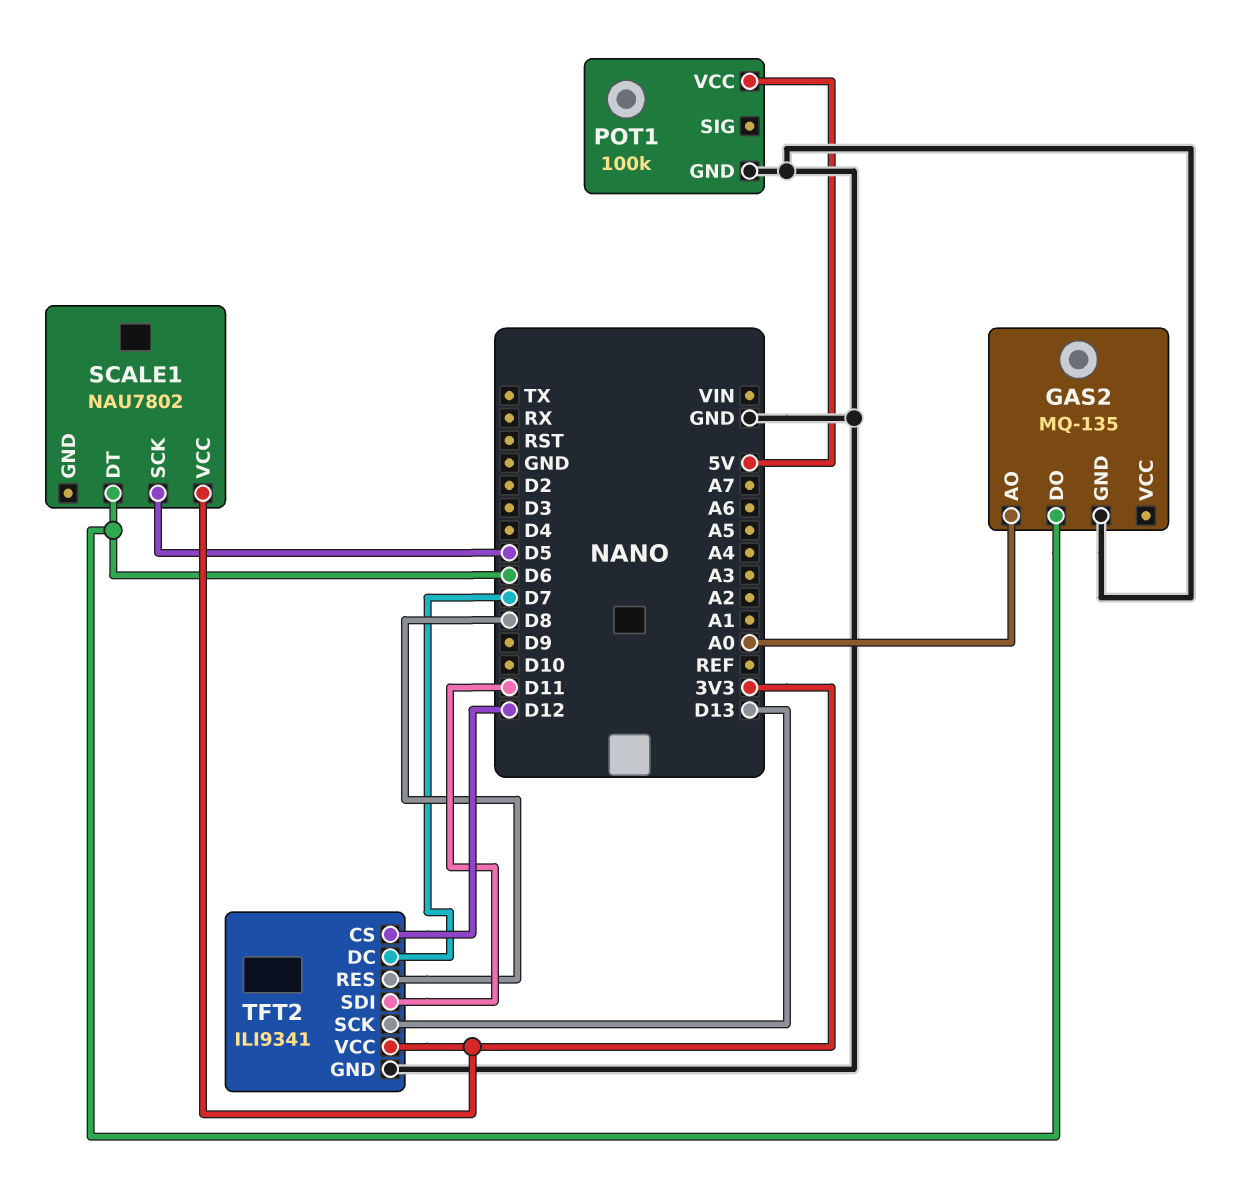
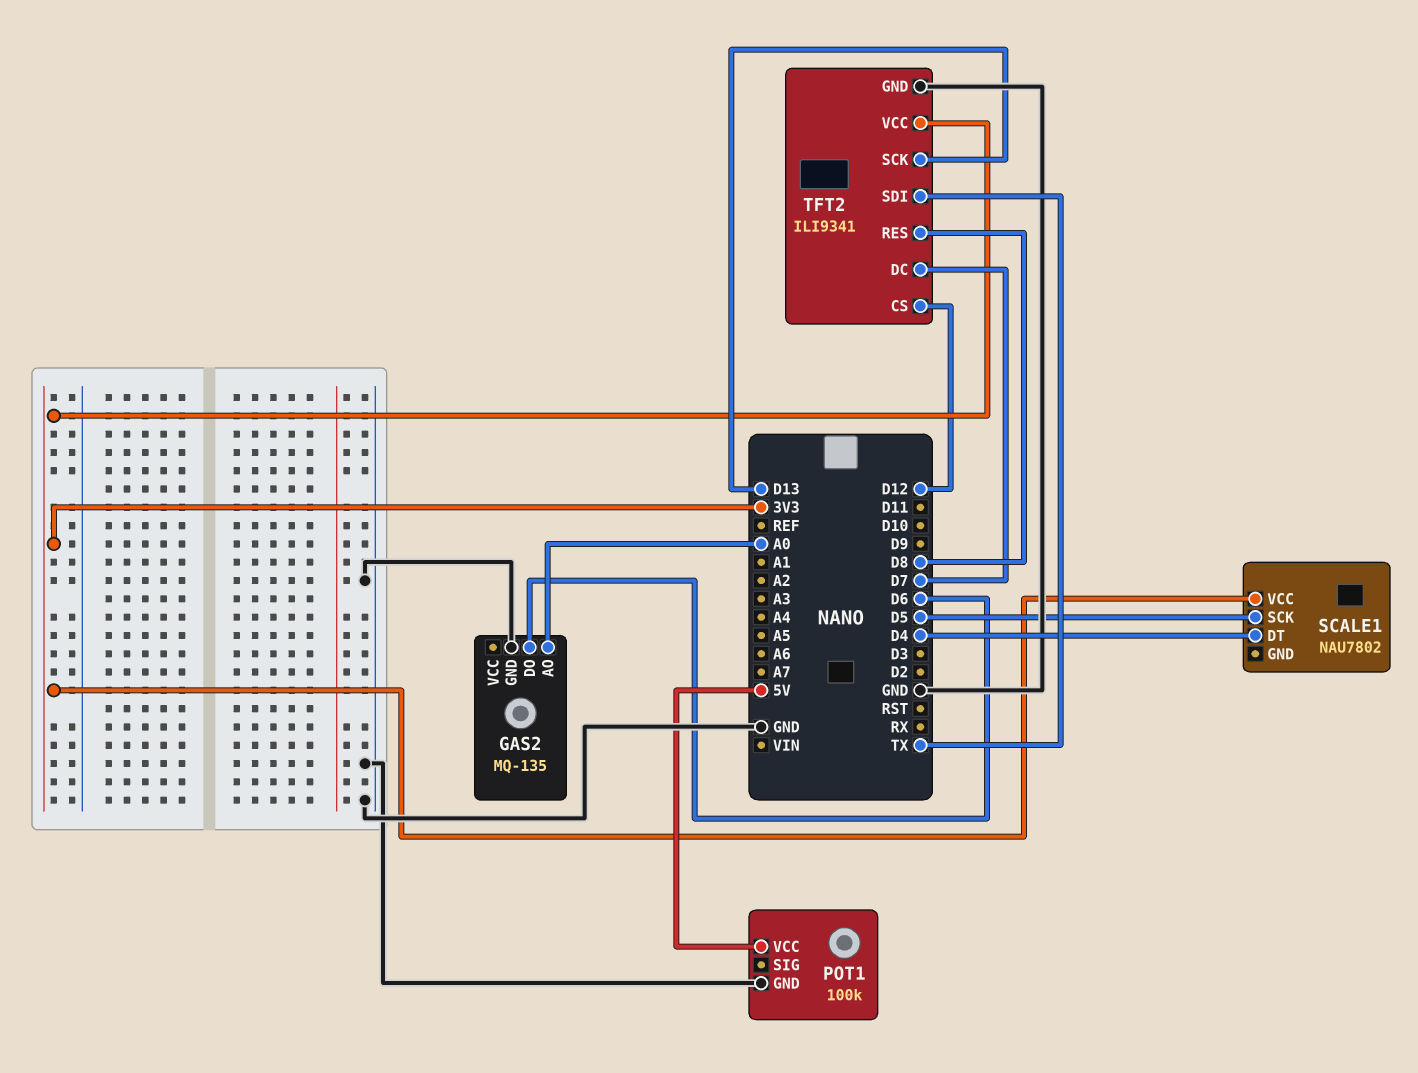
SCALE1 pin DT: D6 -> D4
TFT2 pin SDI: D11 -> TX

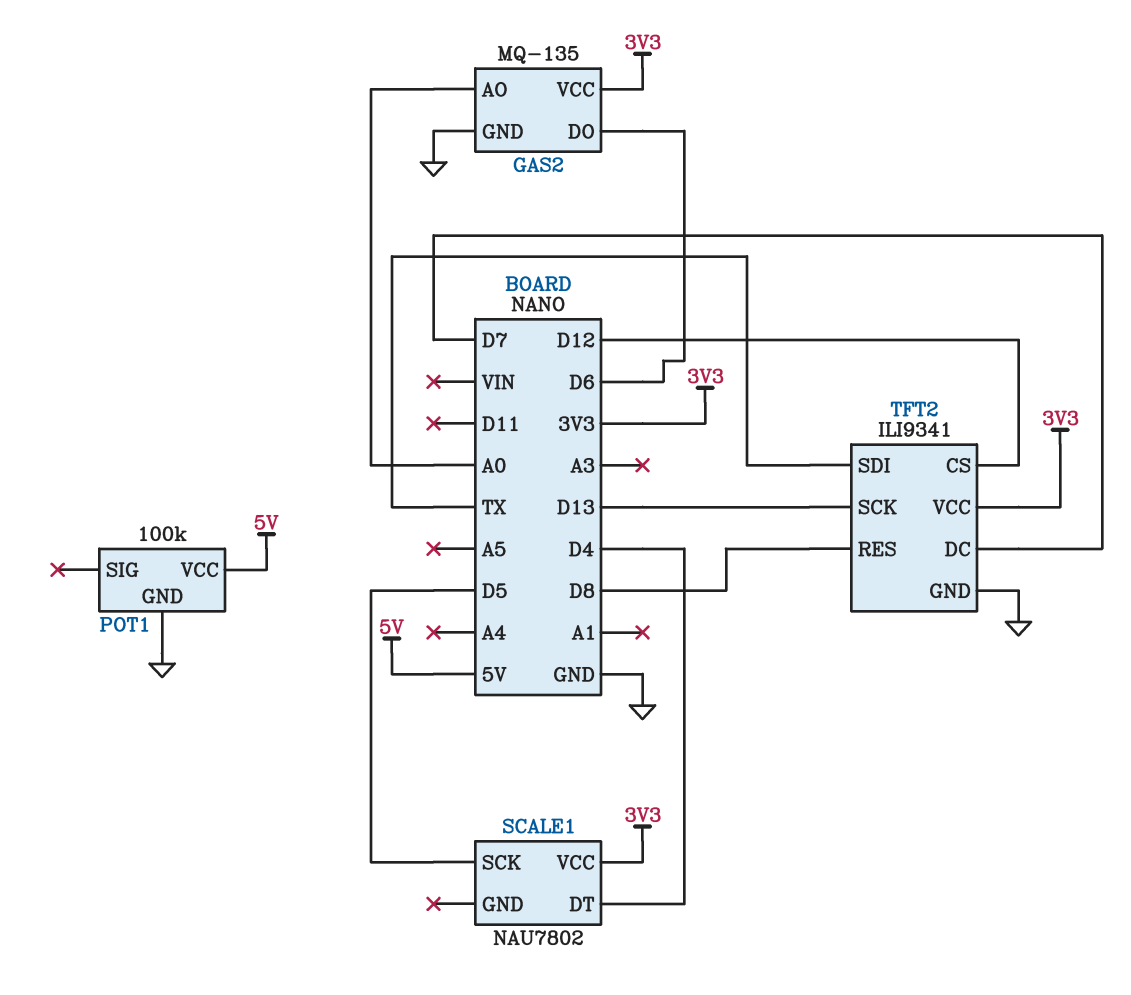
GAS2 pin VCC: none -> 3V3

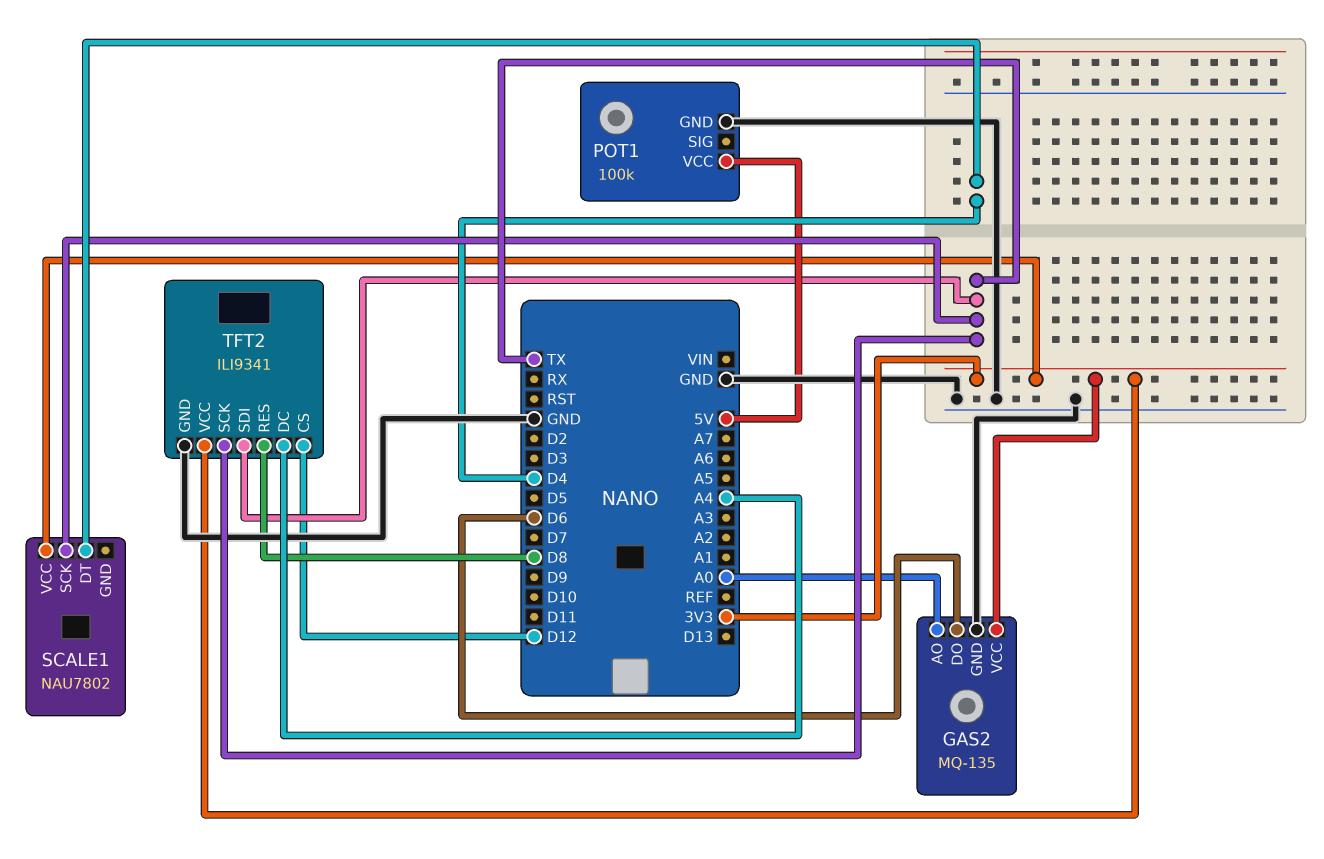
SCALE1 pin SCK: D5 -> TX
TFT2 pin DC: D7 -> A4
TFT2 pin SCK: D13 -> TX

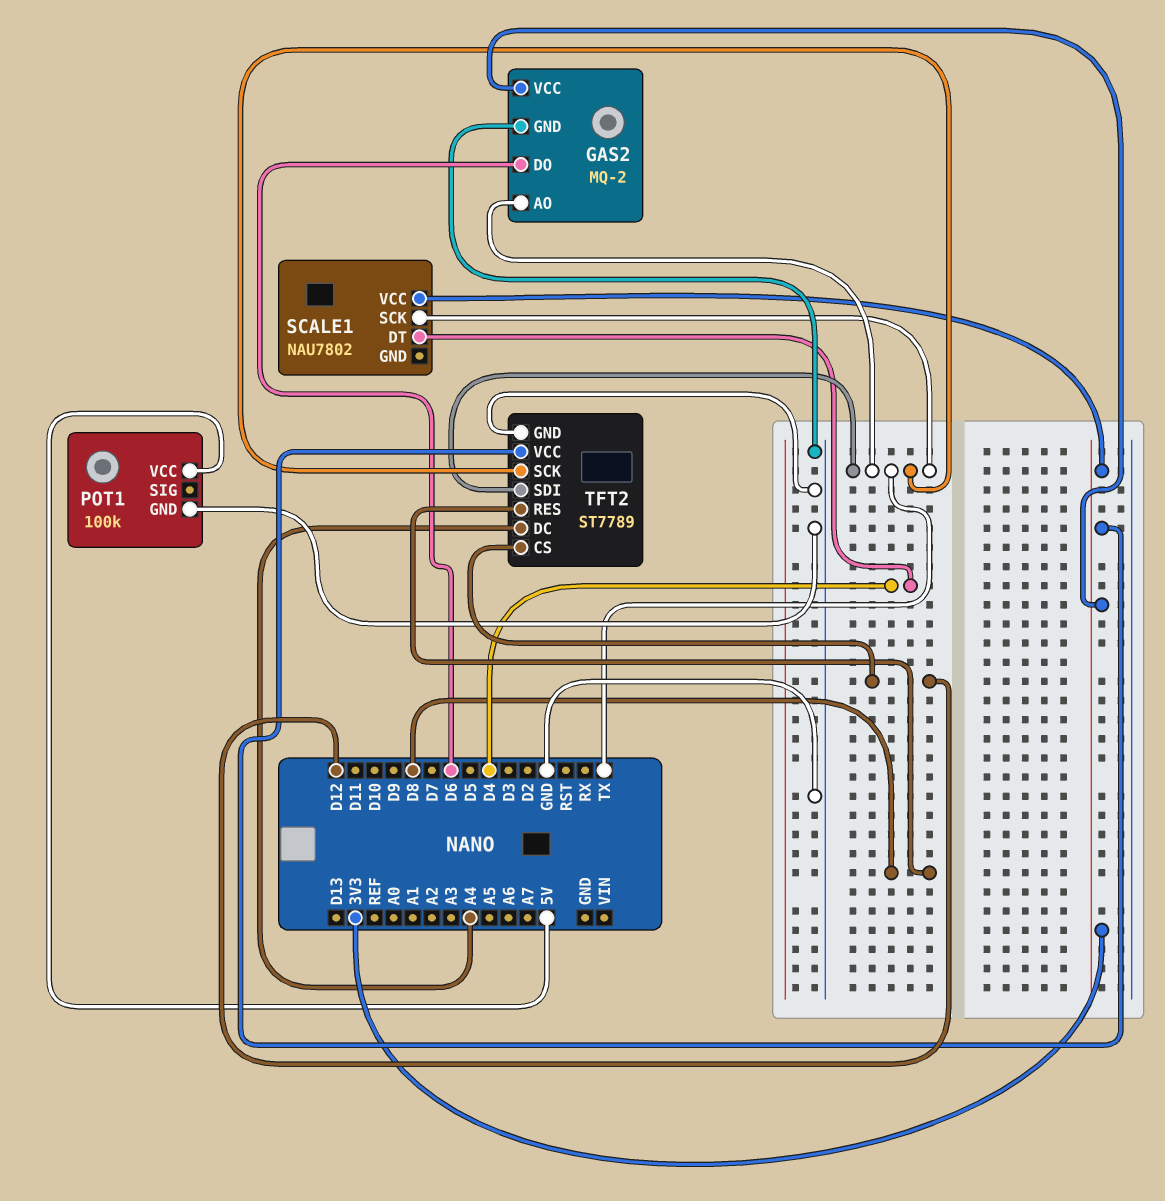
GAS2: MQ-135 -> MQ-2
GAS2 pin AO: A0 -> TX
TFT2: ILI9341 -> ST7789

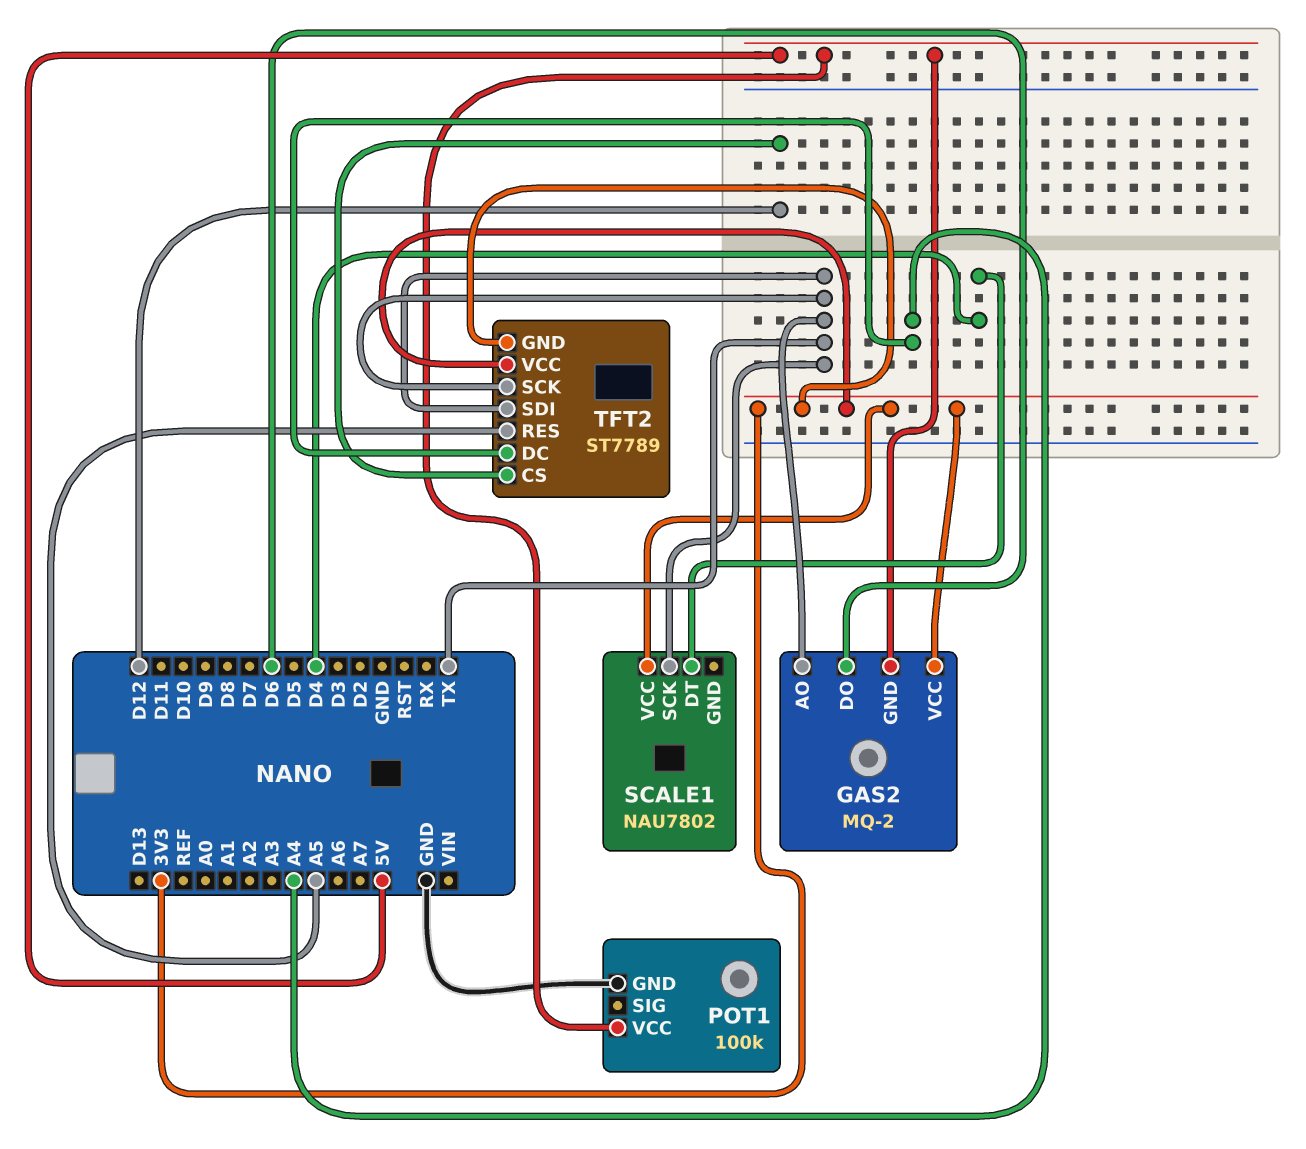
GAS2 pin GND: GND -> 5V
TFT2 pin GND: GND -> 3V3
TFT2 pin RES: D8 -> A5

